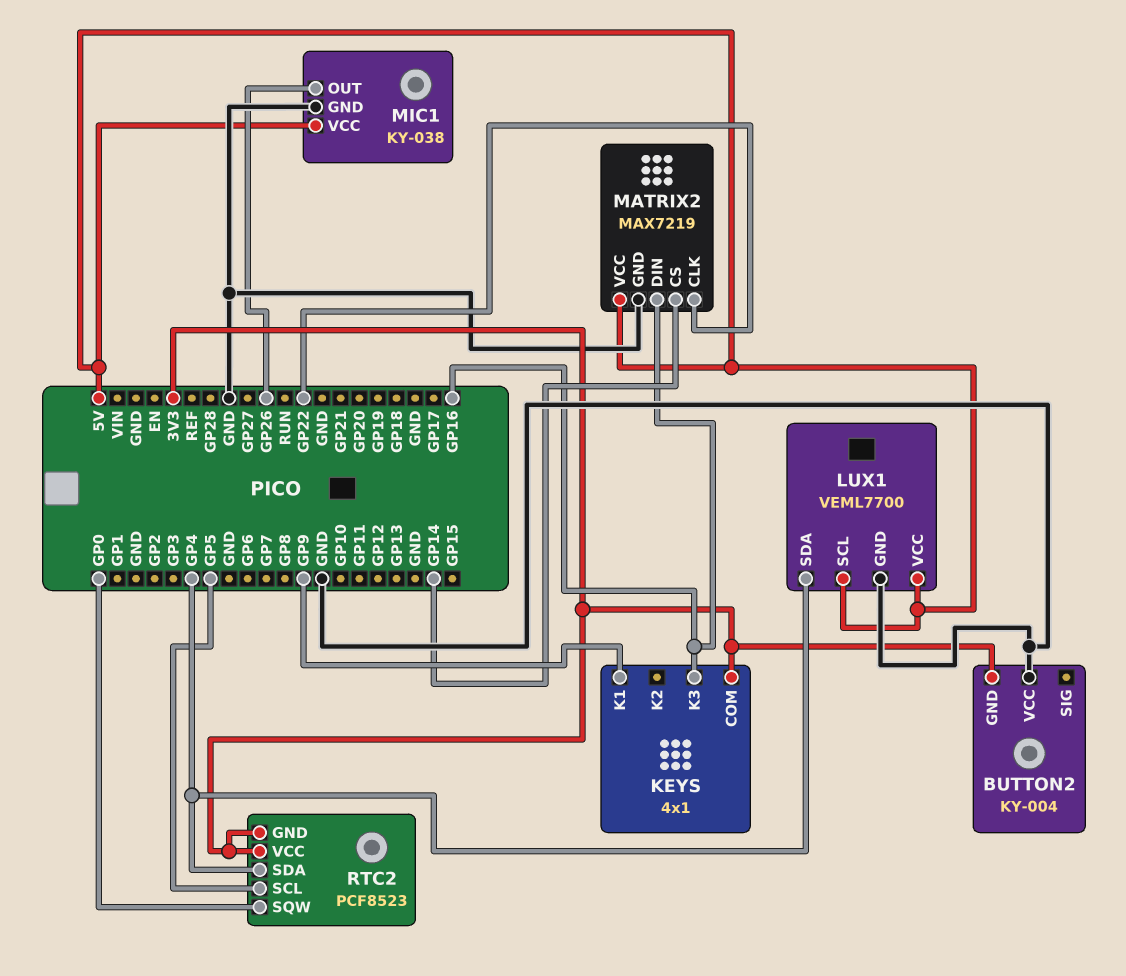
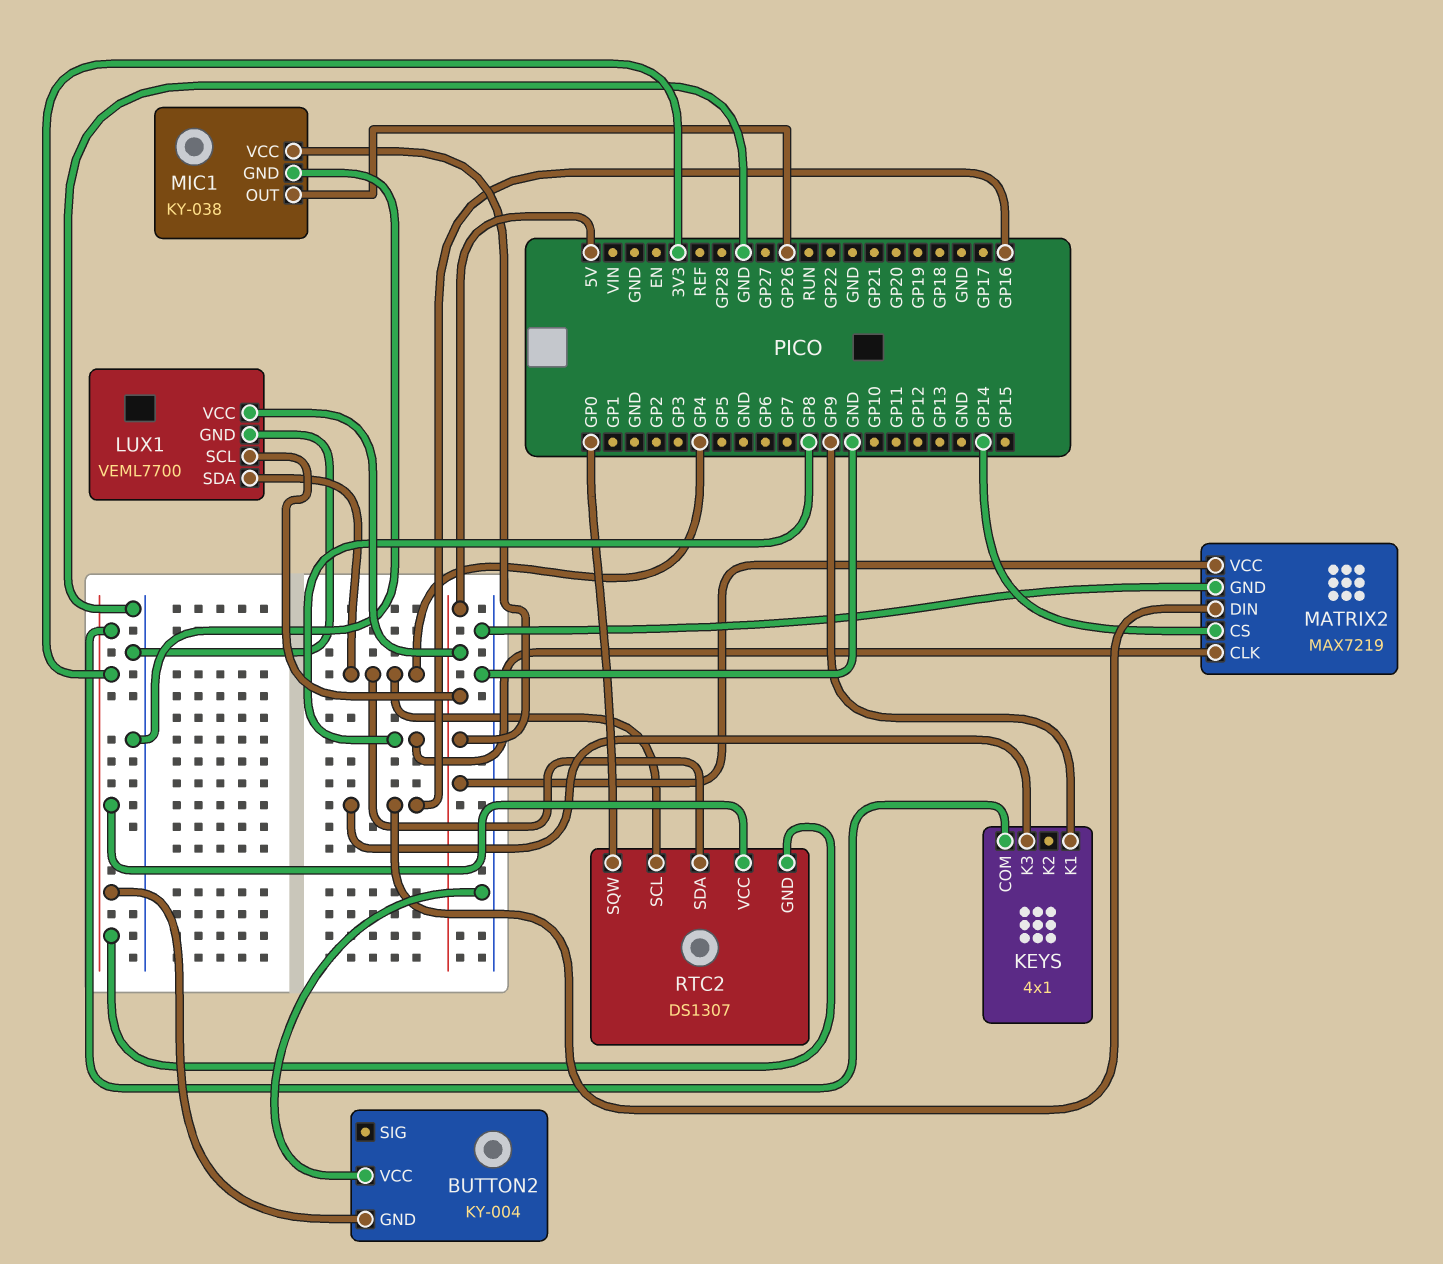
MATRIX2 pin CLK: GP22 -> GP8
RTC2: PCF8523 -> DS1307
RTC2 pin SCL: GP5 -> GP4

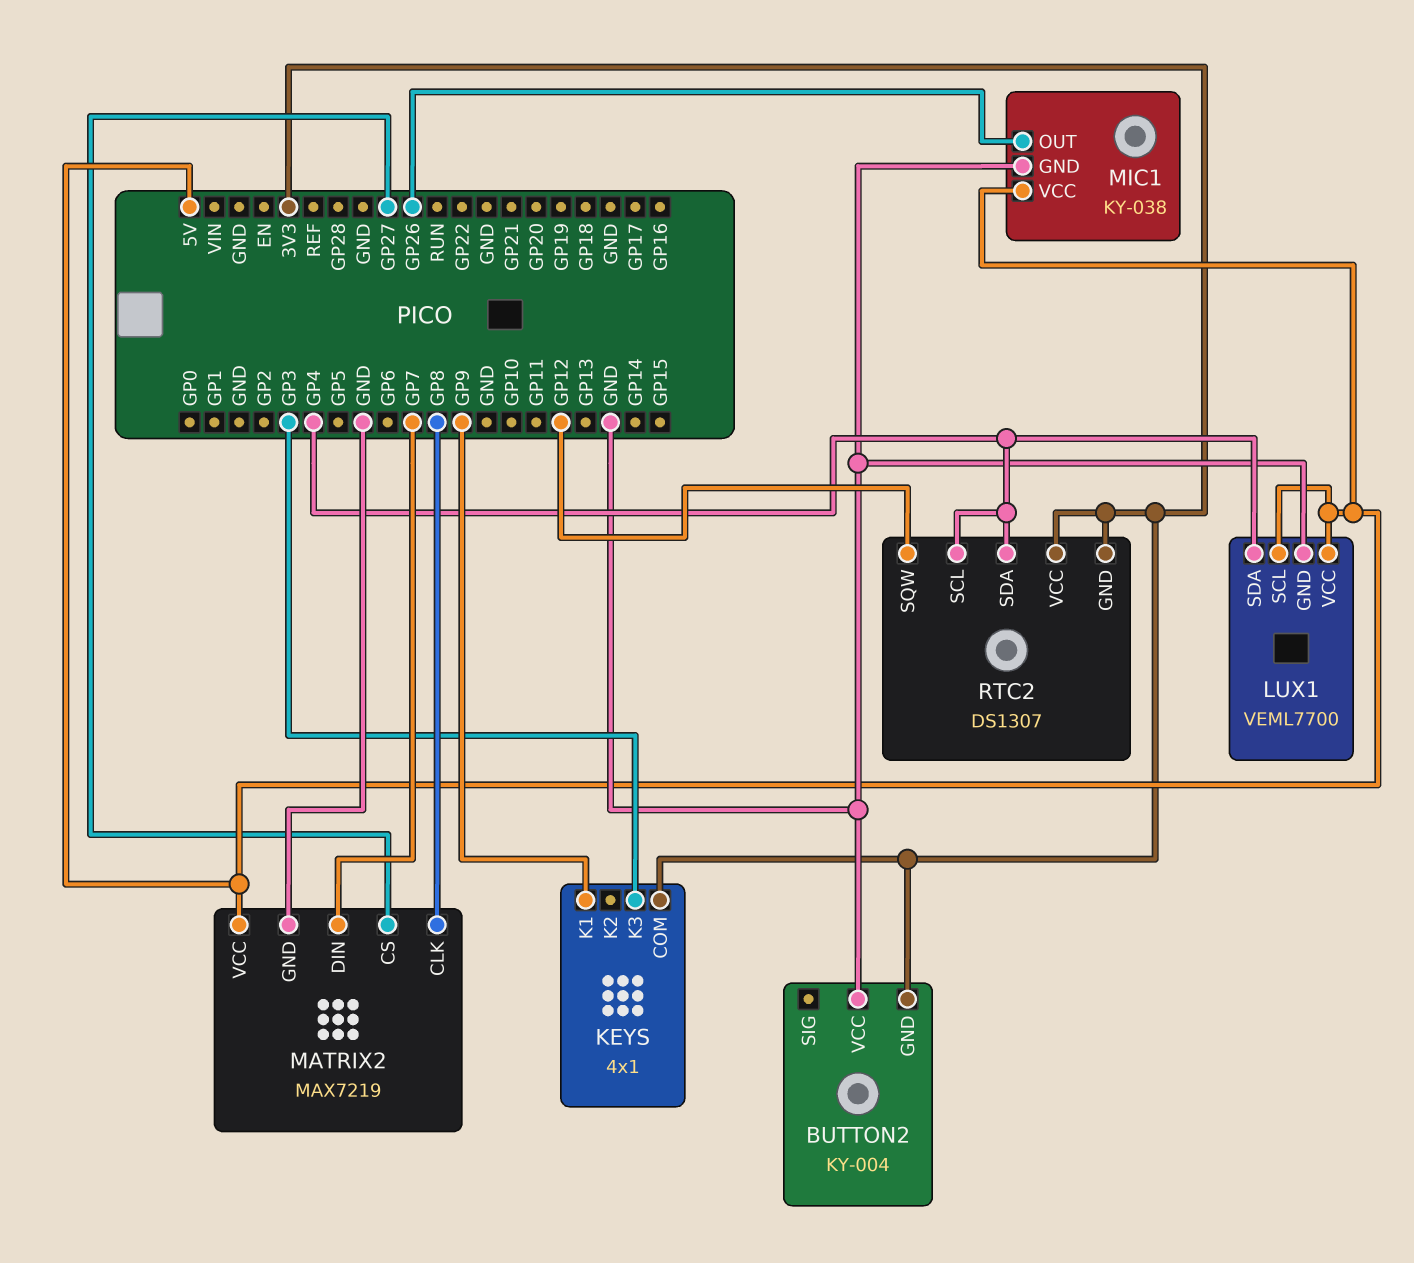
KEYS pin K3: GP16 -> GP3
MATRIX2 pin CS: GP14 -> GP27
MATRIX2 pin DIN: GP16 -> GP7
RTC2 pin SQW: GP0 -> GP12

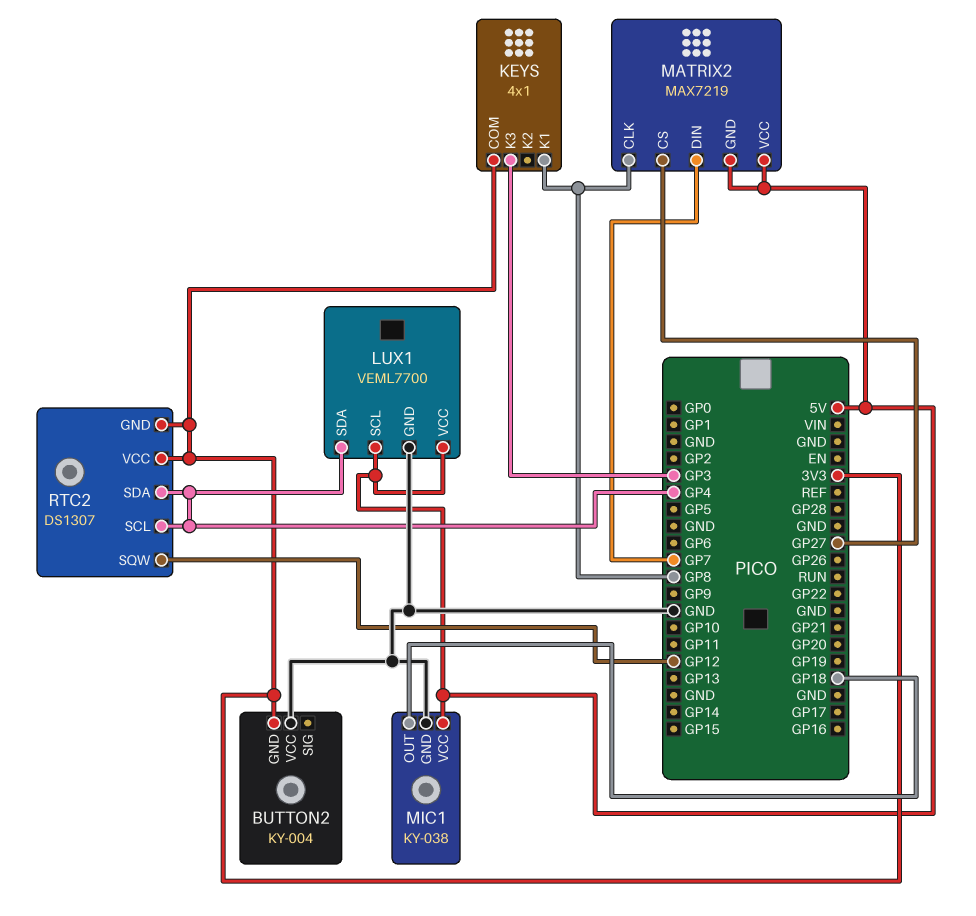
KEYS pin K1: GP9 -> GP8
MATRIX2 pin GND: GND -> 5V
MIC1 pin OUT: GP26 -> GP18

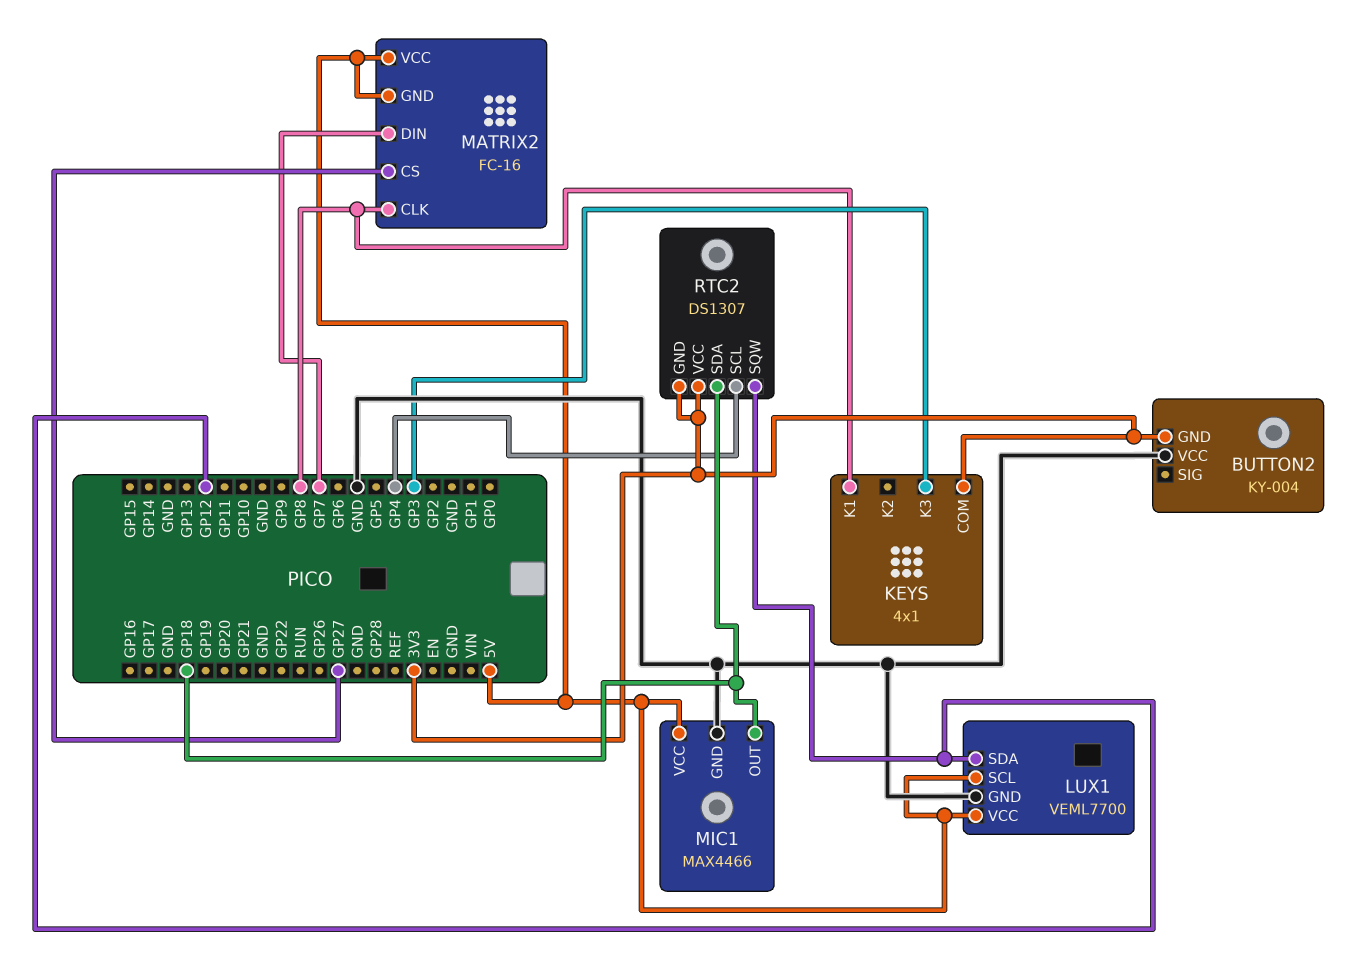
LUX1 pin SDA: GP4 -> GP12
MATRIX2: MAX7219 -> FC-16
MIC1: KY-038 -> MAX4466
RTC2 pin SDA: GP4 -> GP18

